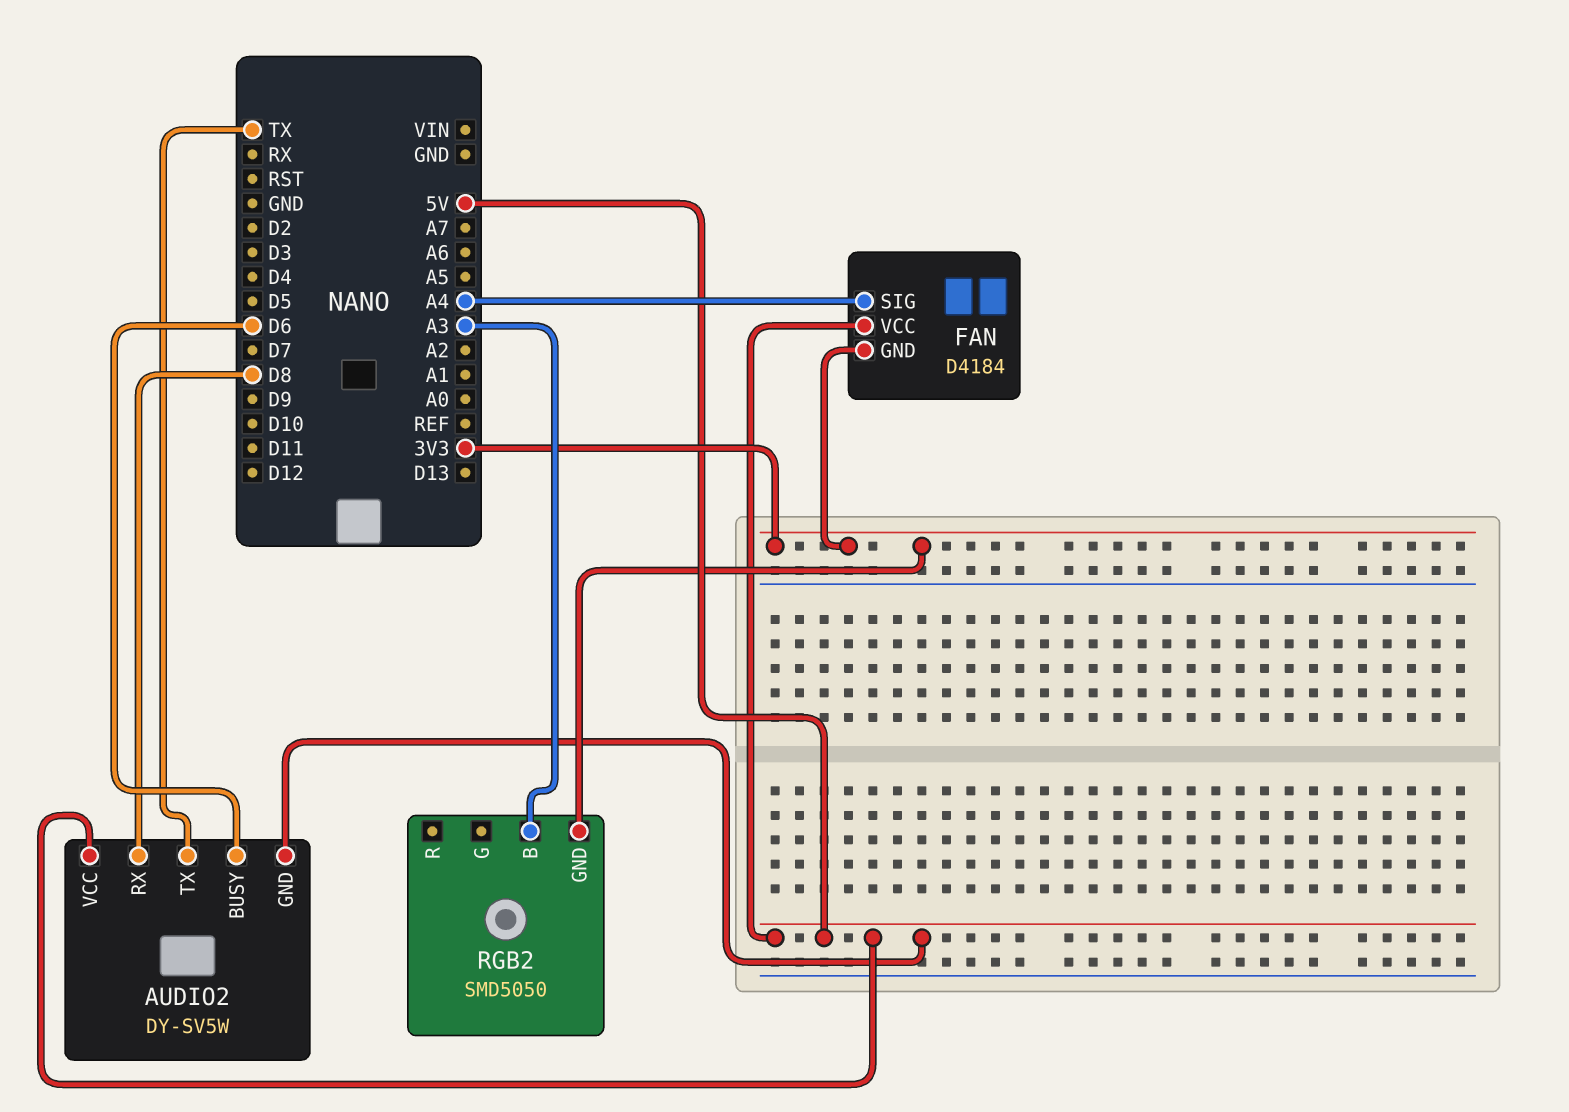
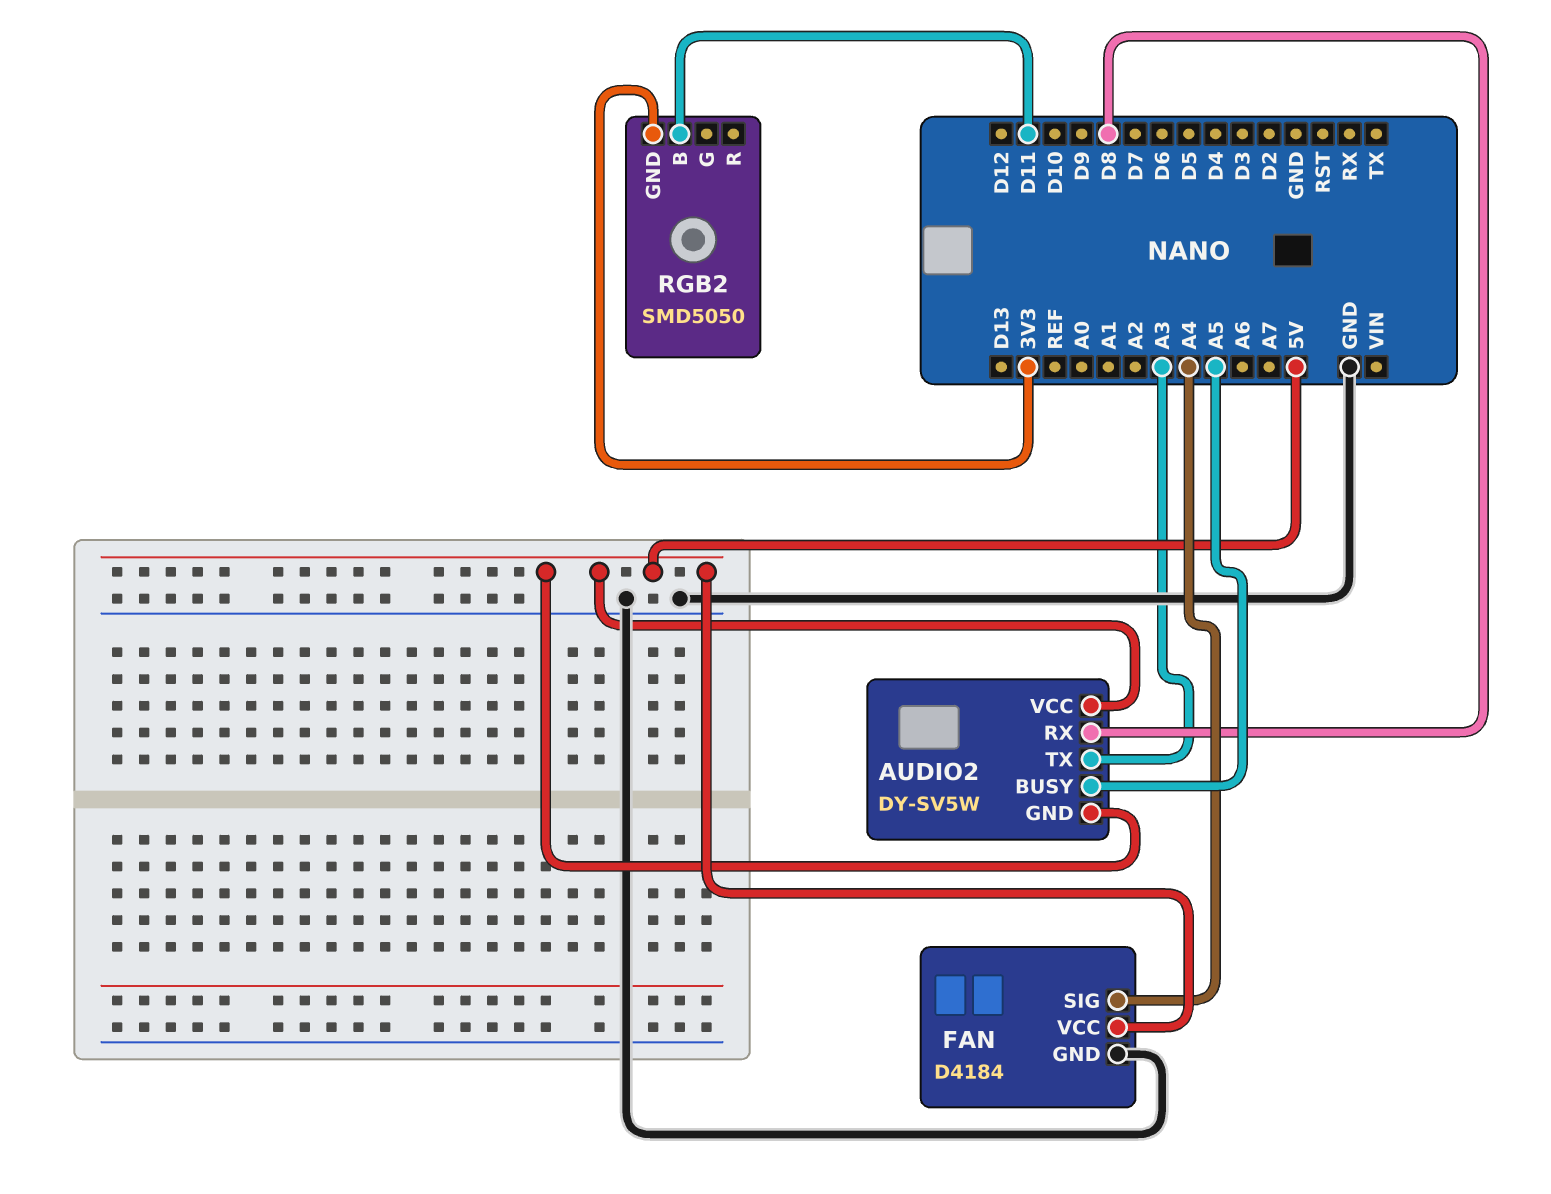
AUDIO2 pin BUSY: D6 -> A5
AUDIO2 pin TX: TX -> A3
FAN pin GND: 3V3 -> GND
RGB2 pin B: A3 -> D11

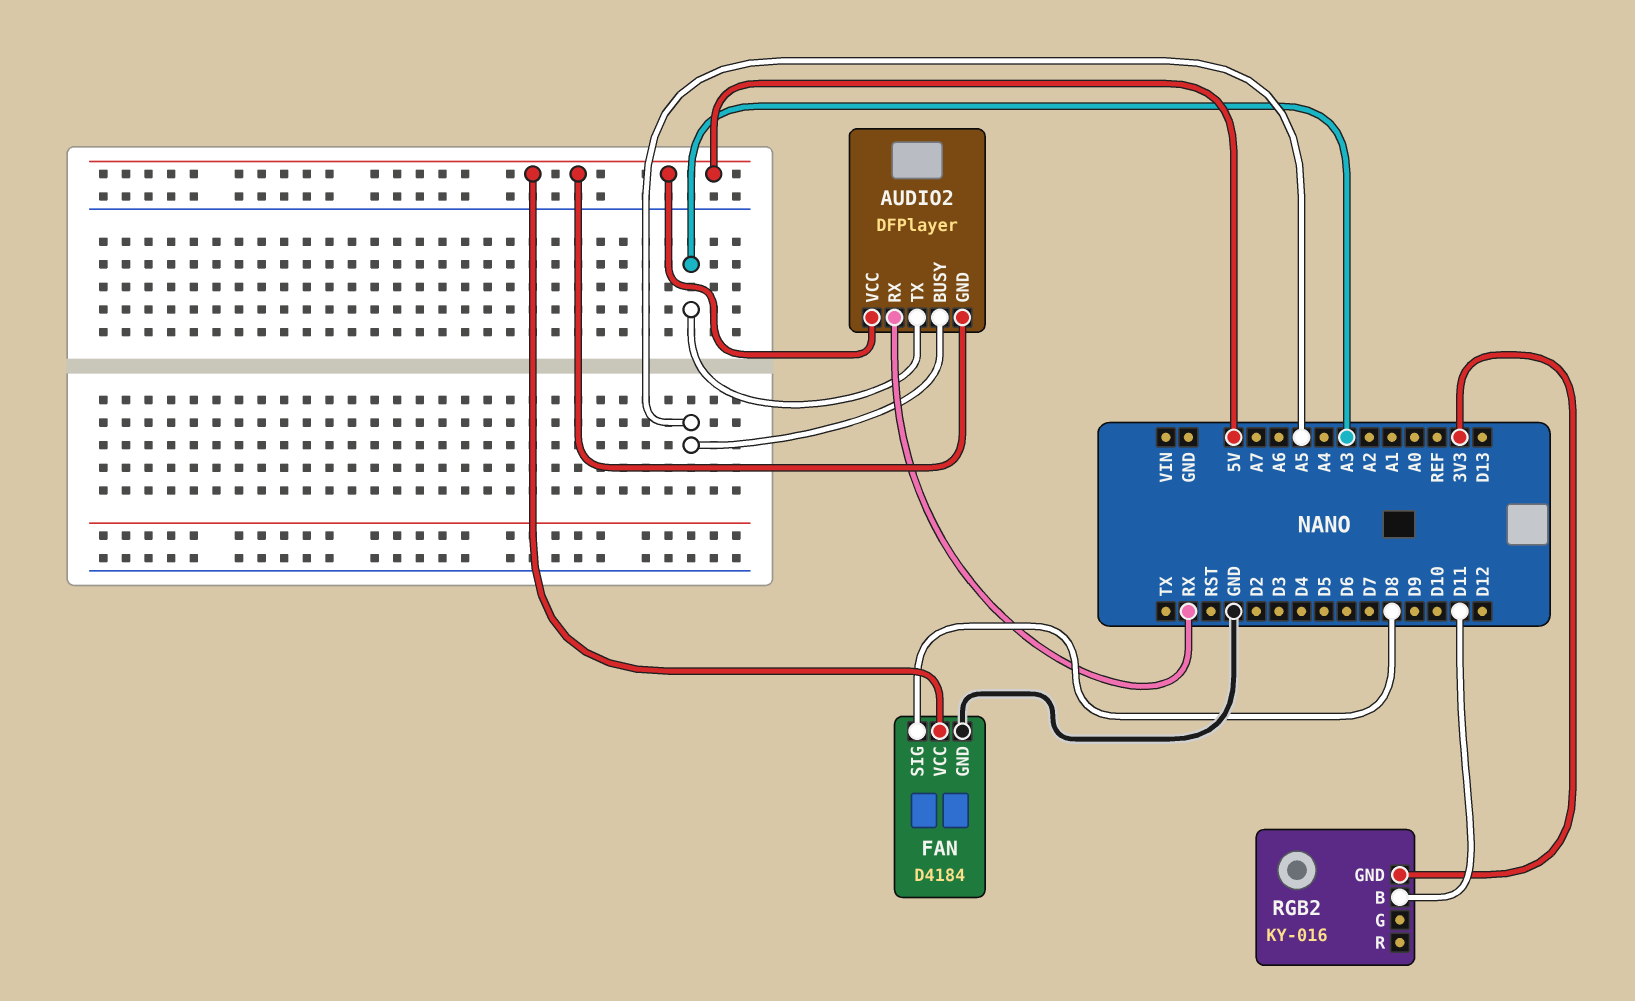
AUDIO2: DY-SV5W -> DFPlayer
AUDIO2 pin RX: D8 -> RX
FAN pin SIG: A4 -> D8
RGB2: SMD5050 -> KY-016

